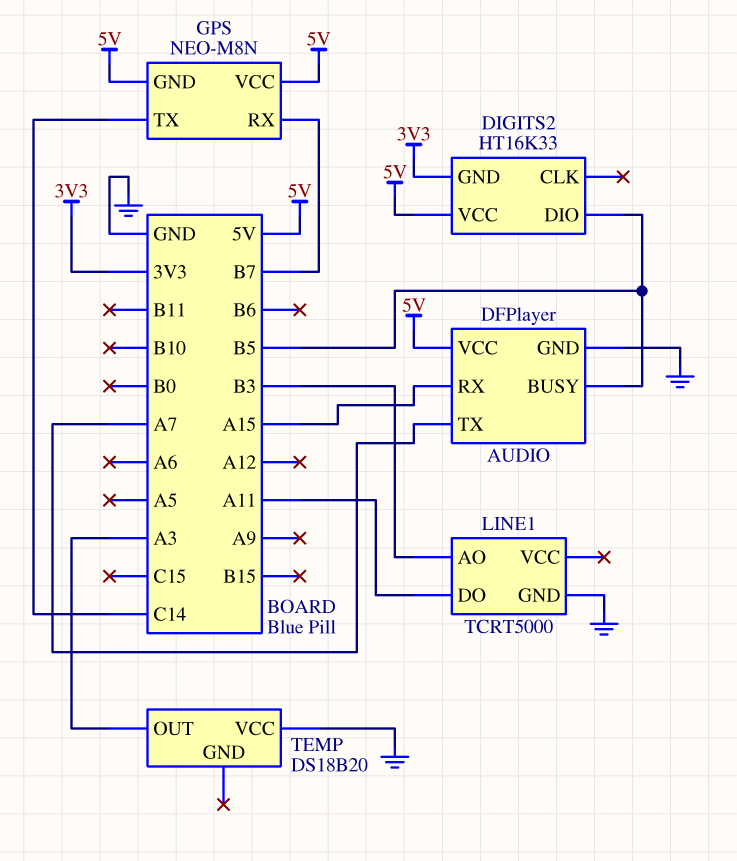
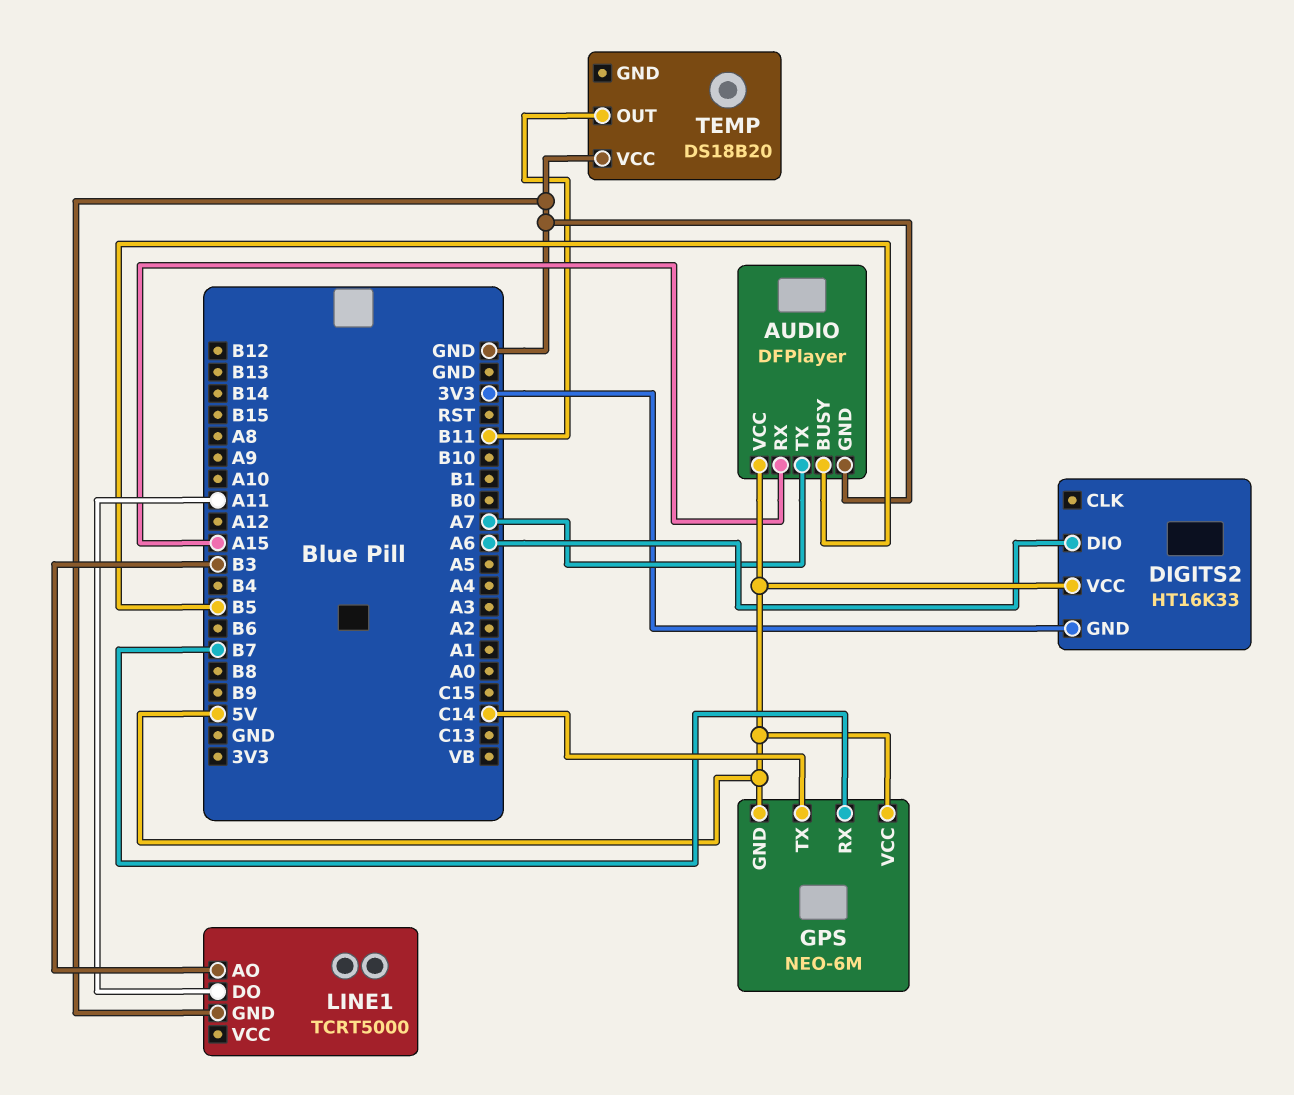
DIGITS2 pin DIO: B5 -> A6
GPS: NEO-M8N -> NEO-6M
TEMP pin OUT: A3 -> B11

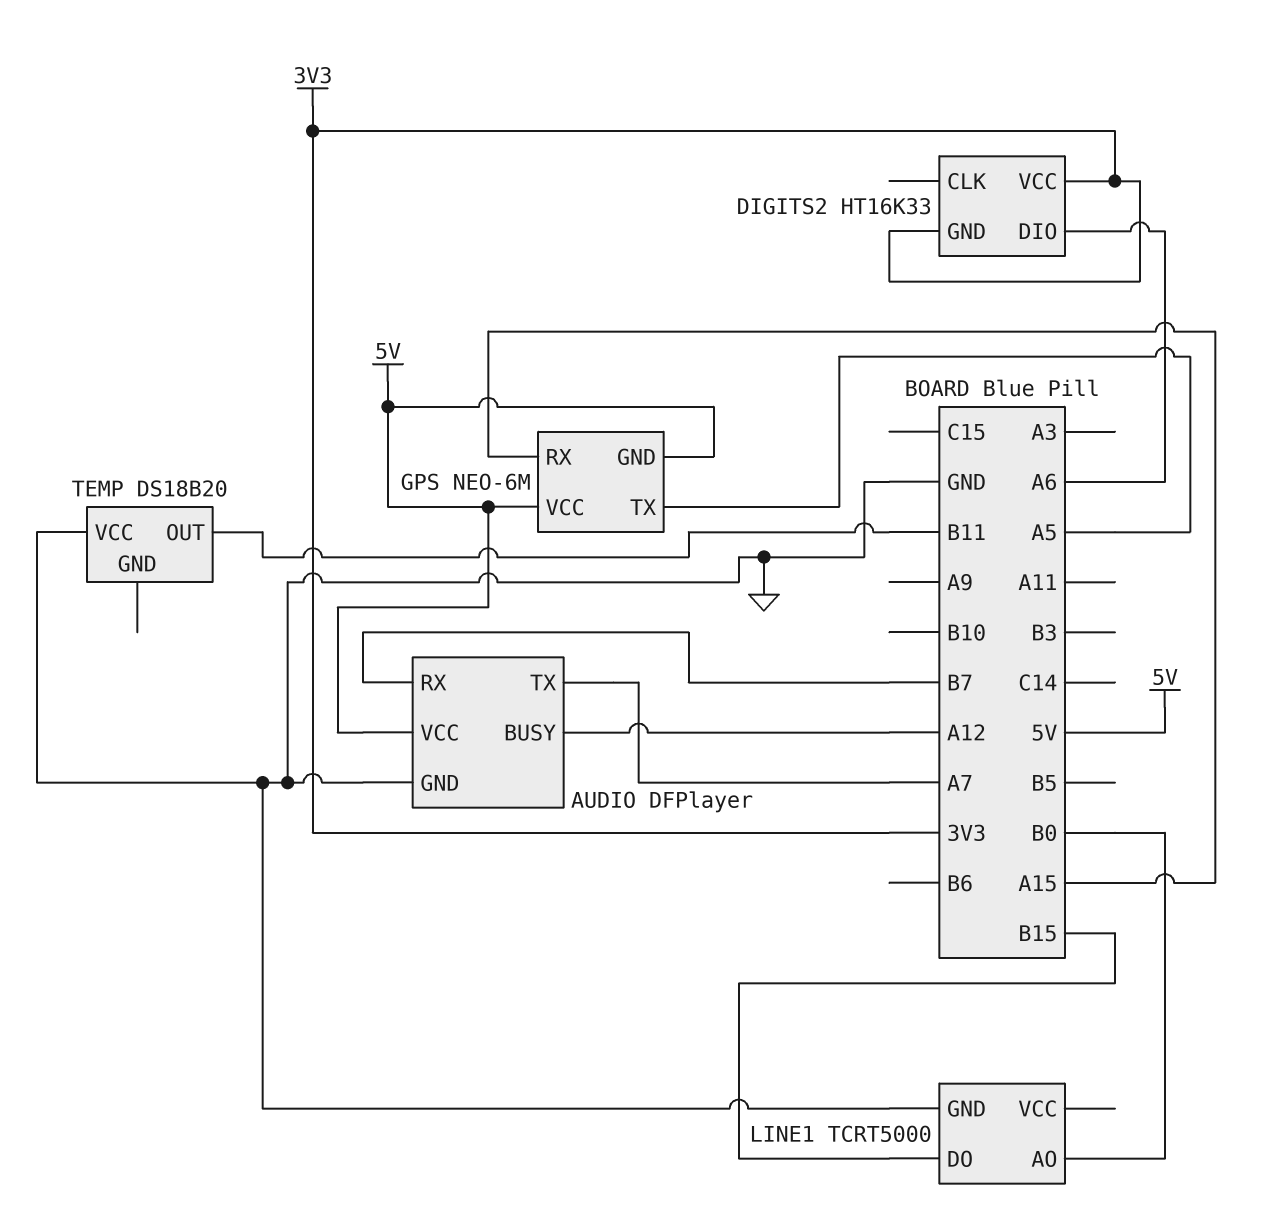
AUDIO pin BUSY: B5 -> A12
AUDIO pin RX: A15 -> B7
DIGITS2 pin VCC: 5V -> 3V3
GPS pin RX: B7 -> A15
GPS pin TX: C14 -> A5
LINE1 pin AO: B3 -> B0
LINE1 pin DO: A11 -> B15

